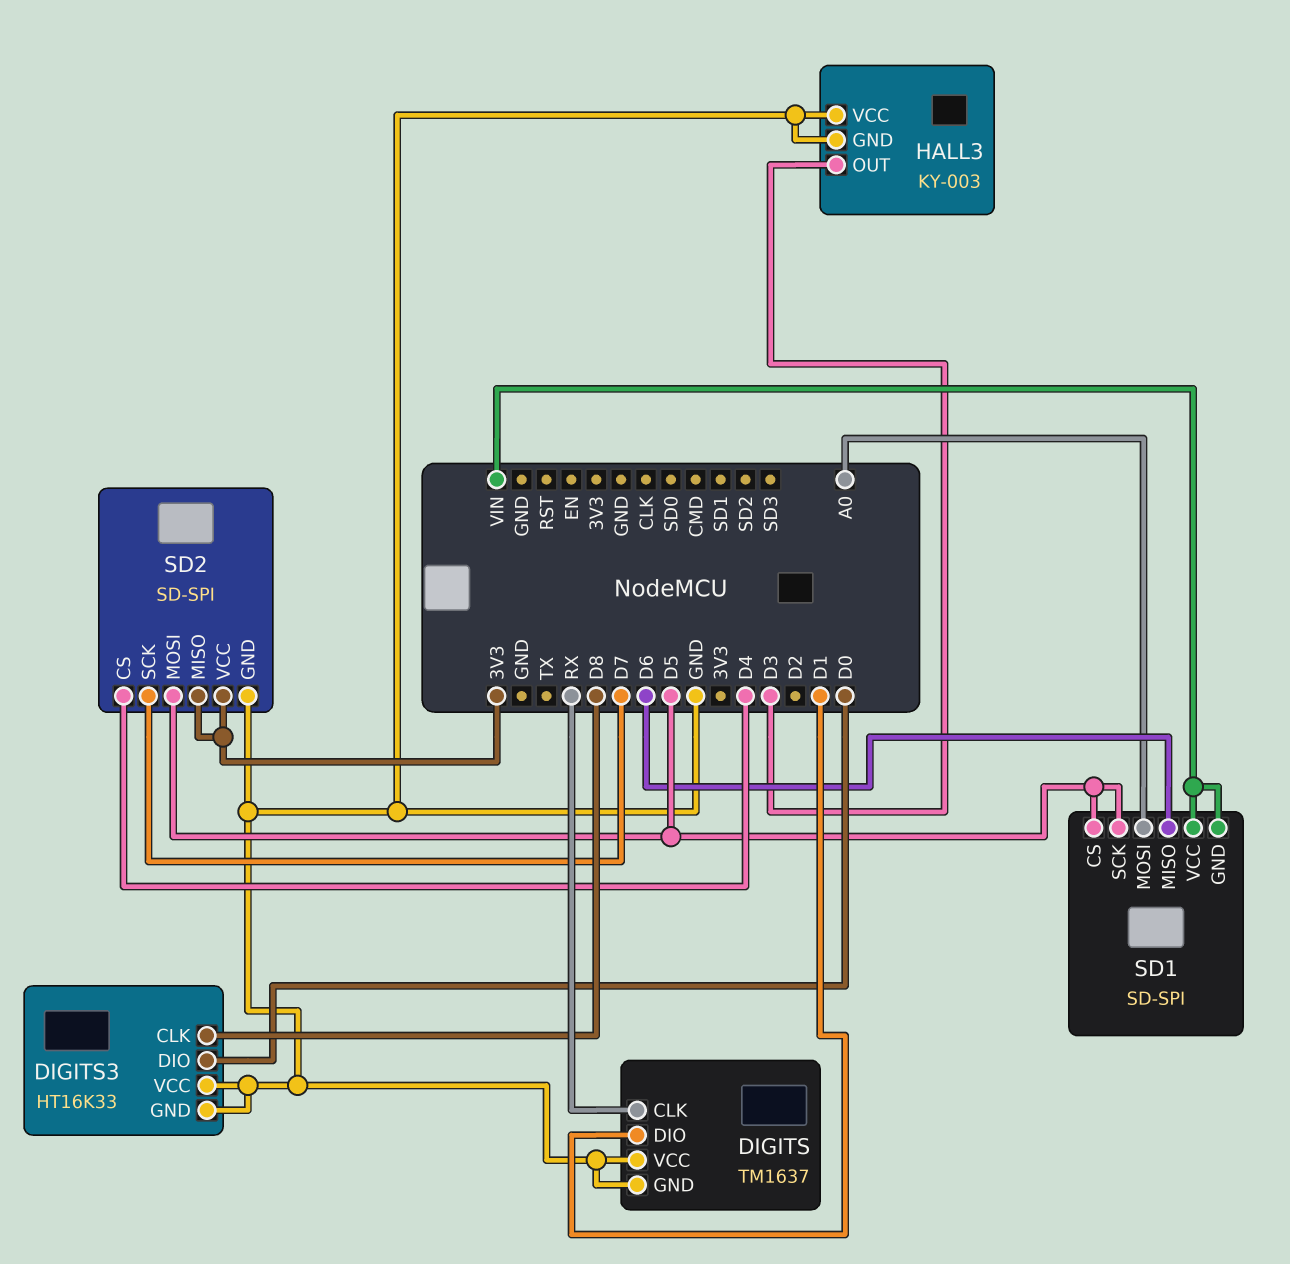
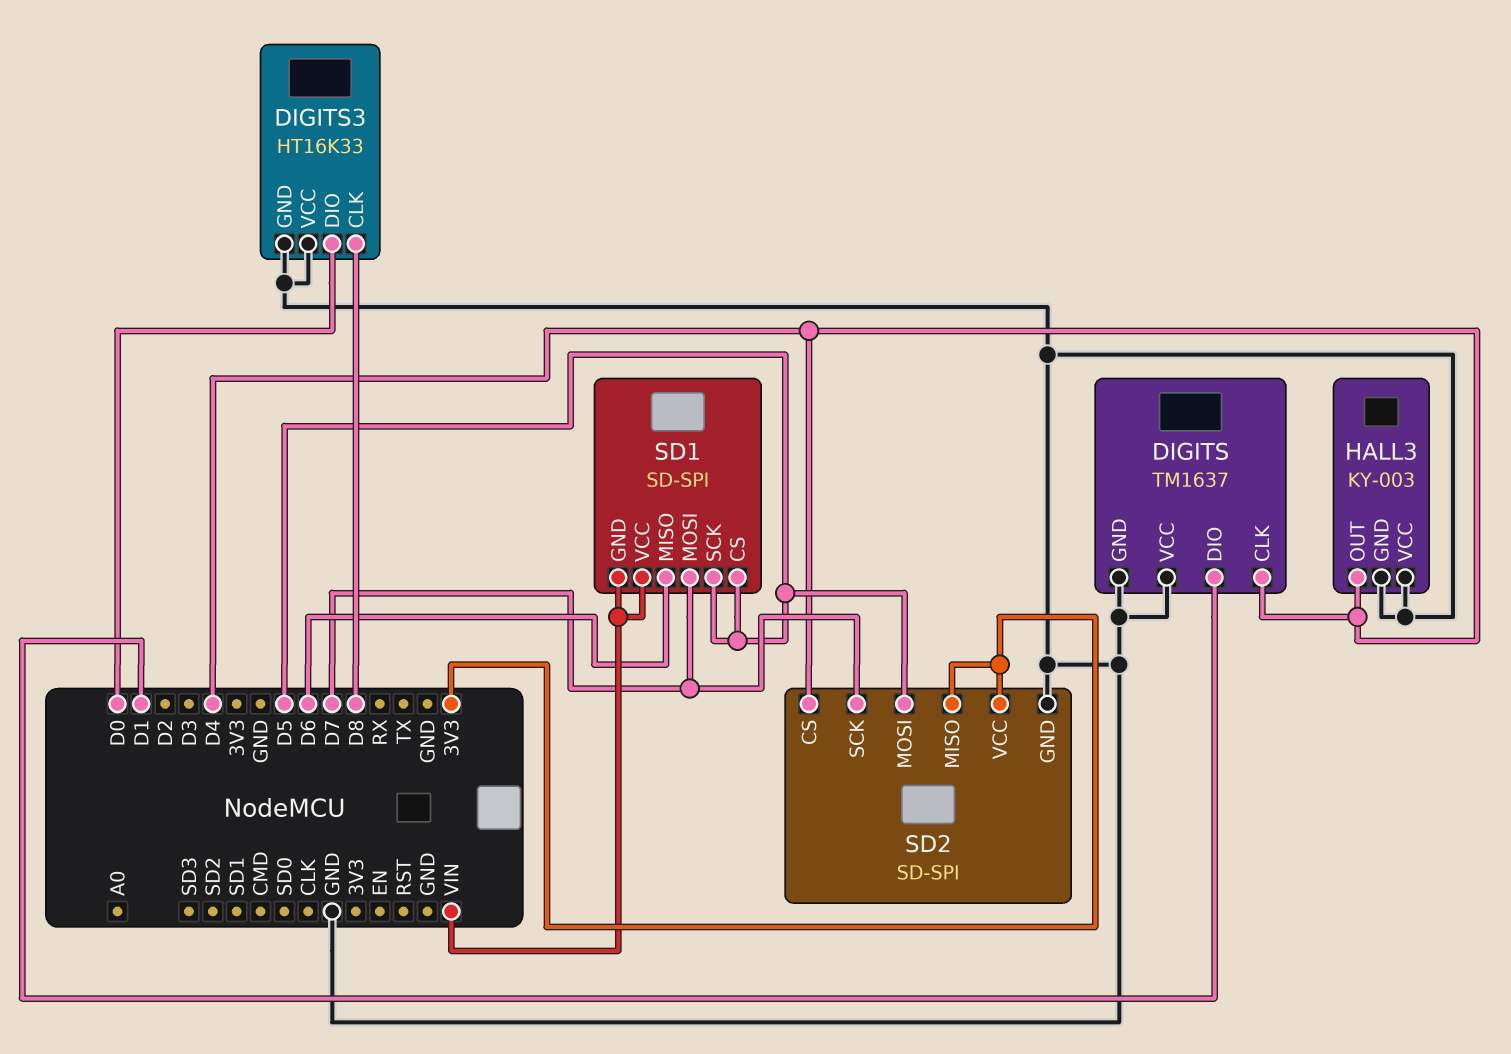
DIGITS pin CLK: RX -> D4
HALL3 pin OUT: D3 -> D4
SD1 pin MOSI: A0 -> D7

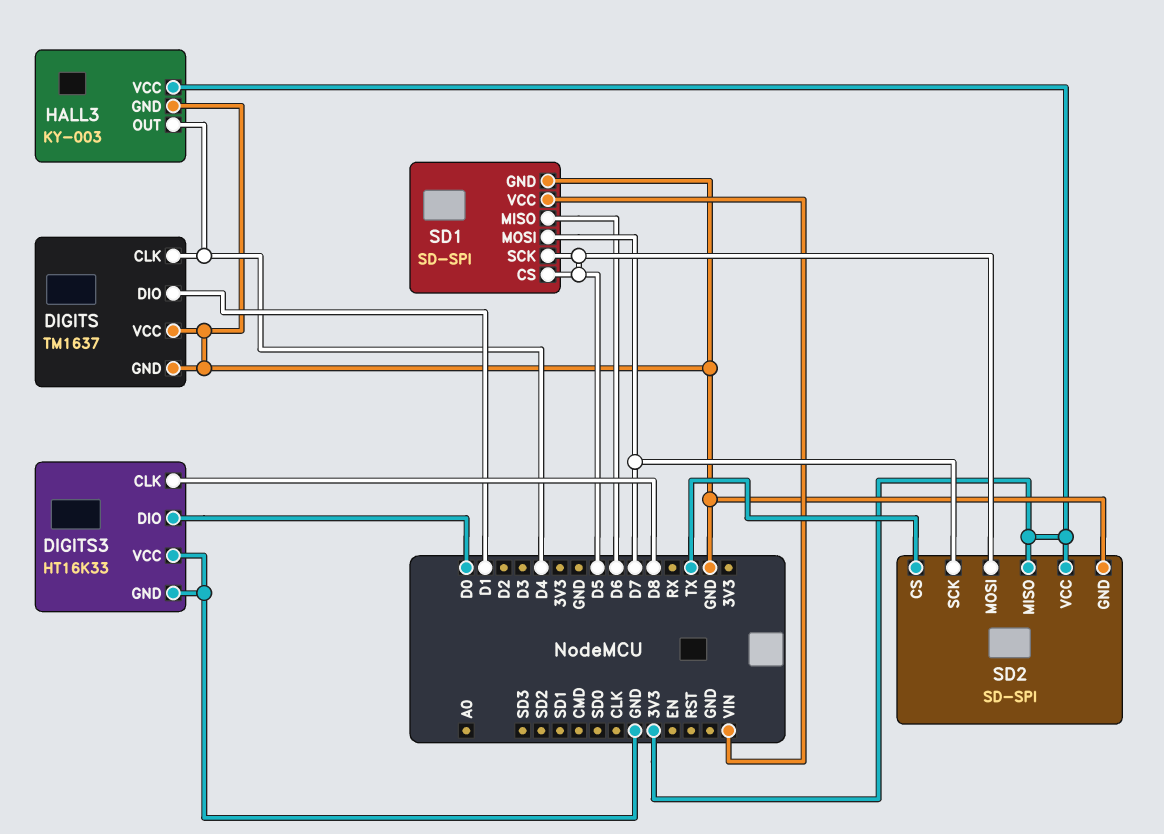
HALL3 pin VCC: GND -> 3V3
SD1 pin GND: VIN -> GND
SD2 pin CS: D4 -> TX

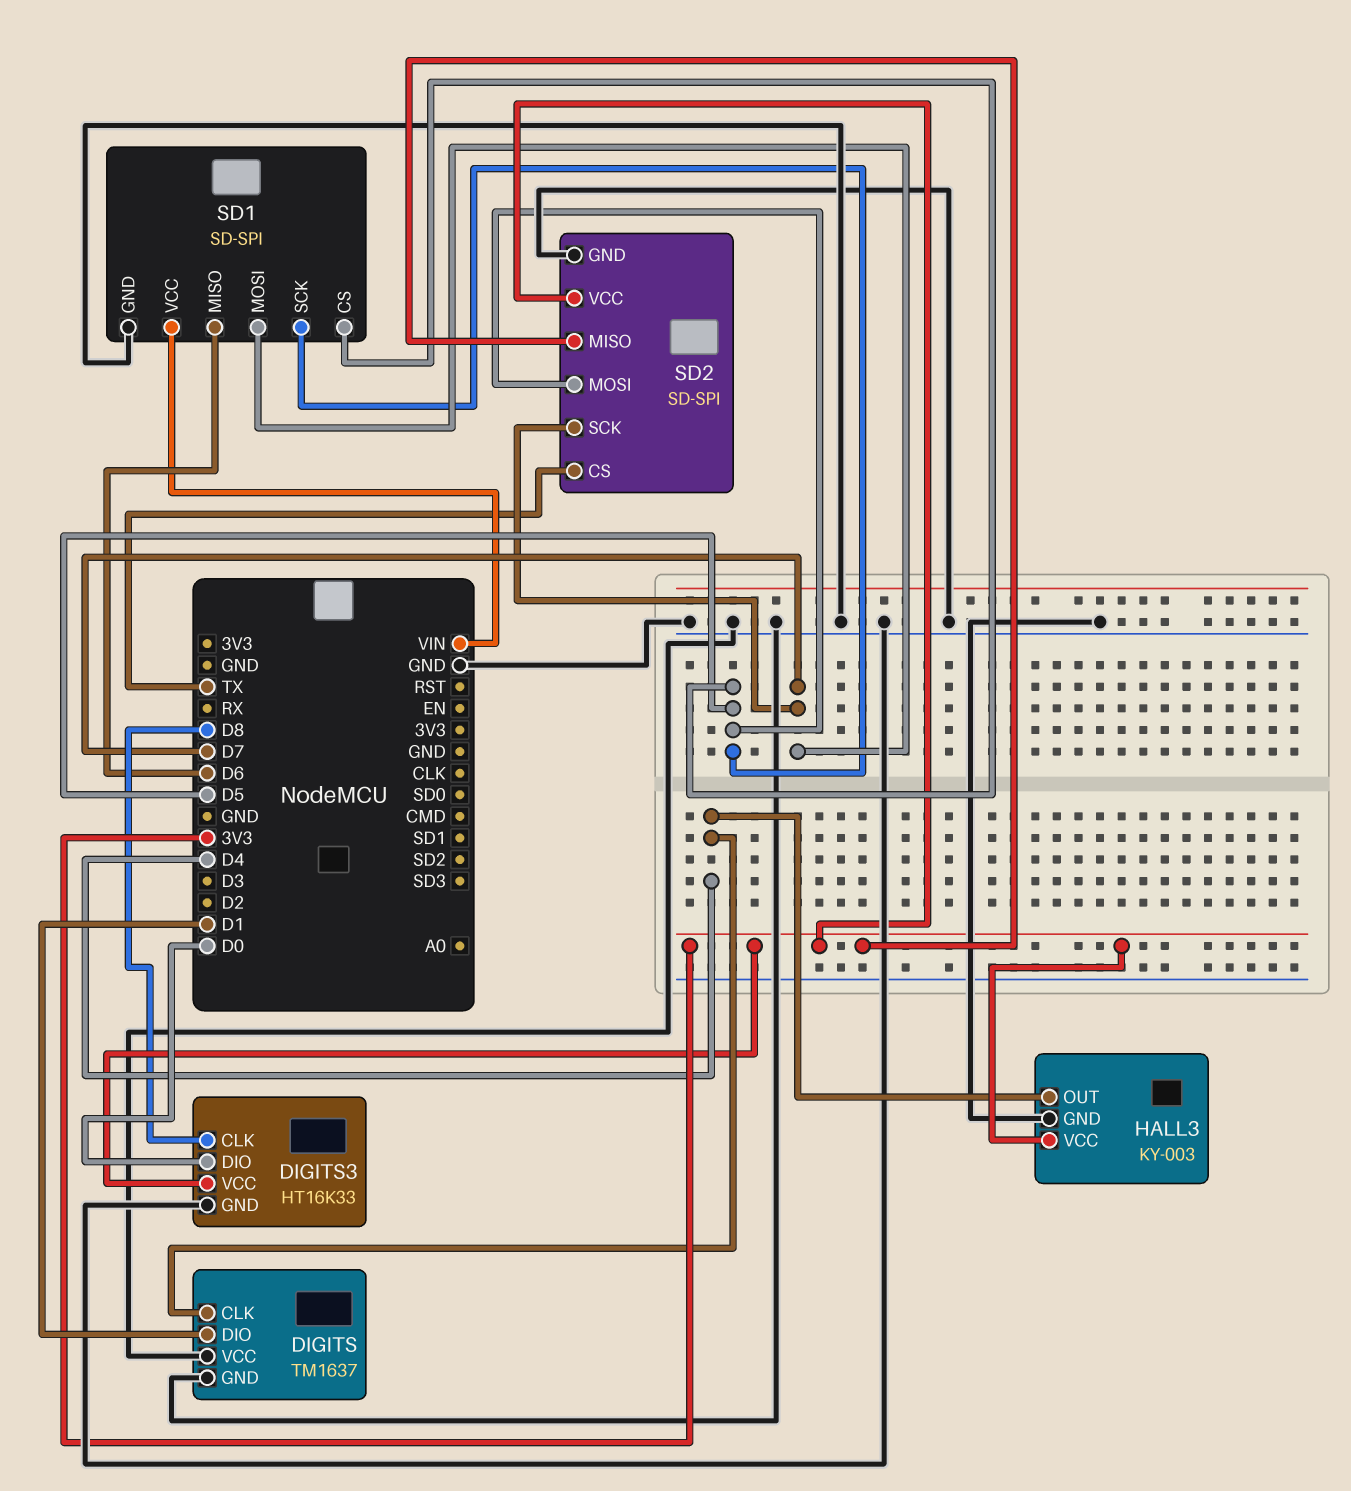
DIGITS3 pin VCC: GND -> 3V3

